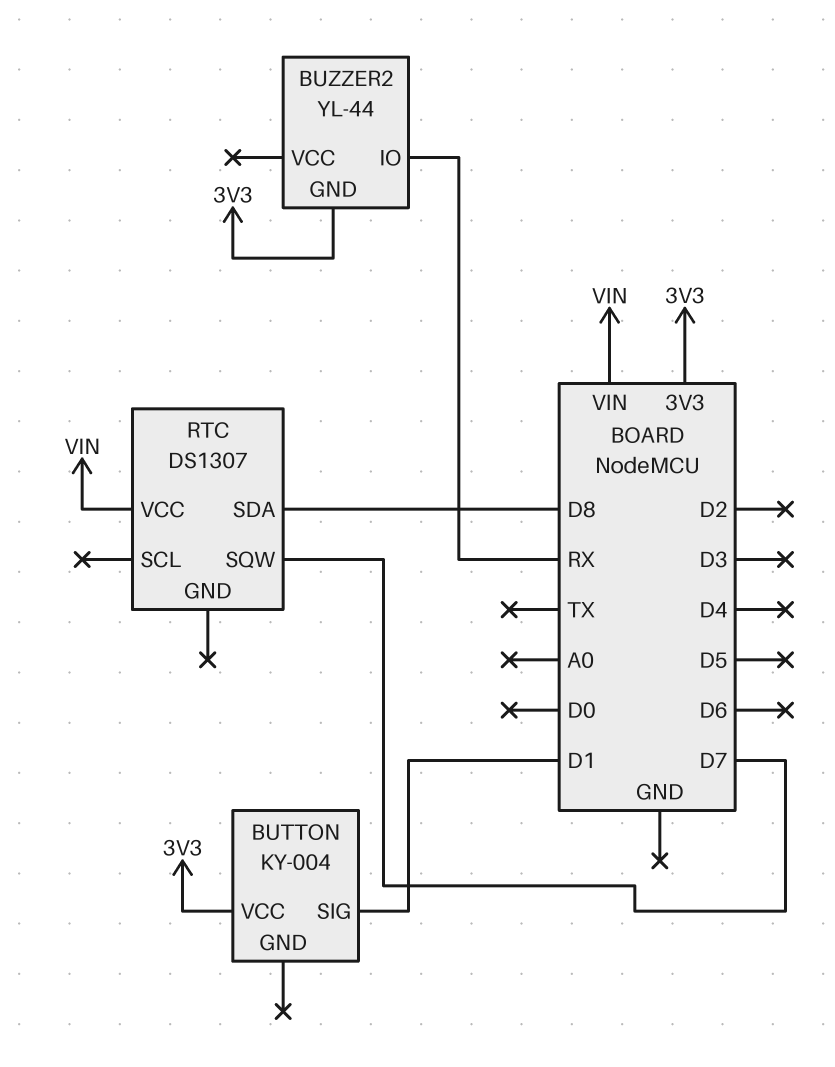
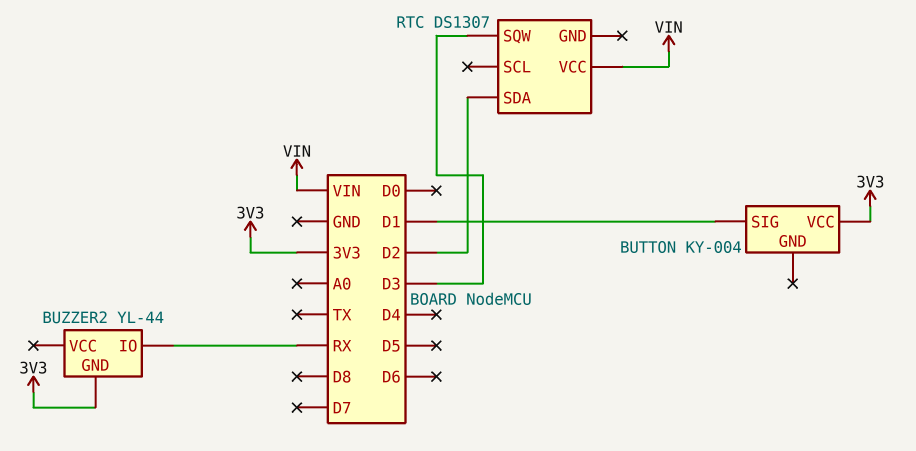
RTC pin SDA: D8 -> D2
RTC pin SQW: D7 -> D3

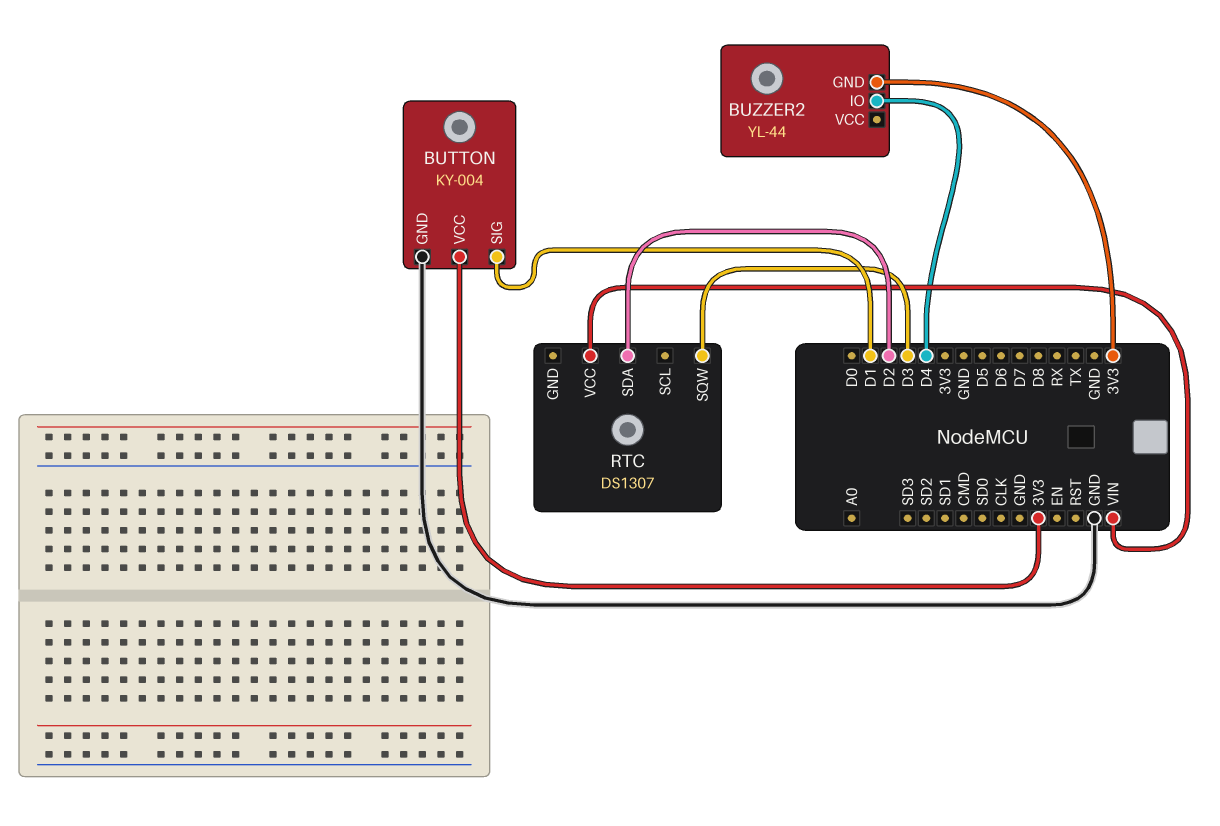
BUTTON pin GND: none -> GND
BUZZER2 pin IO: RX -> D4

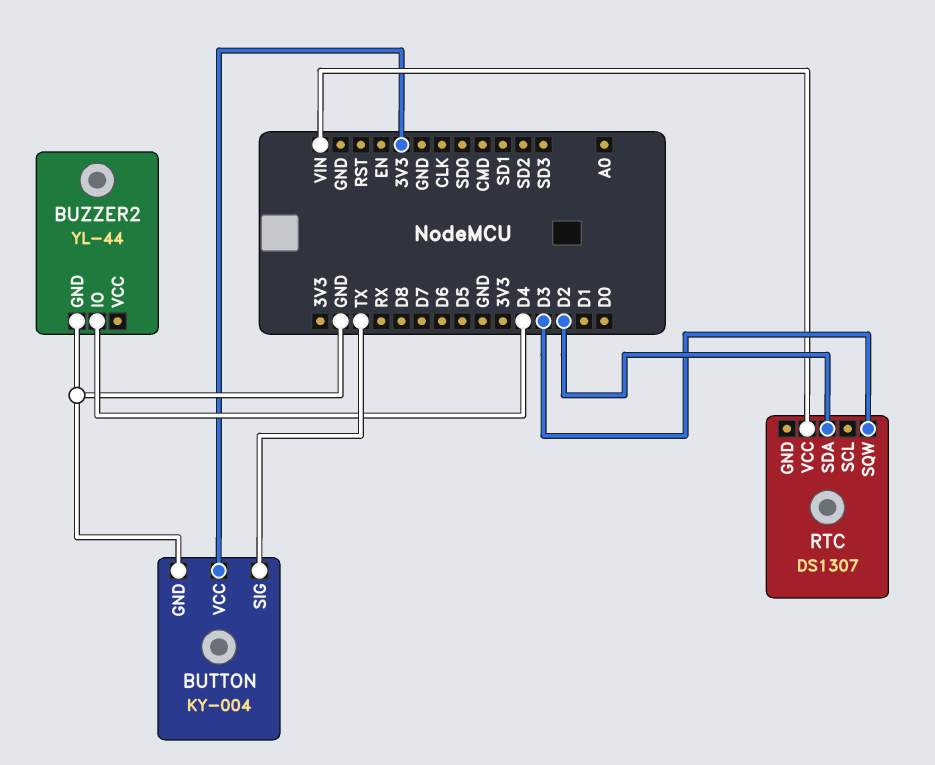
BUTTON pin SIG: D1 -> TX
BUZZER2 pin GND: 3V3 -> GND

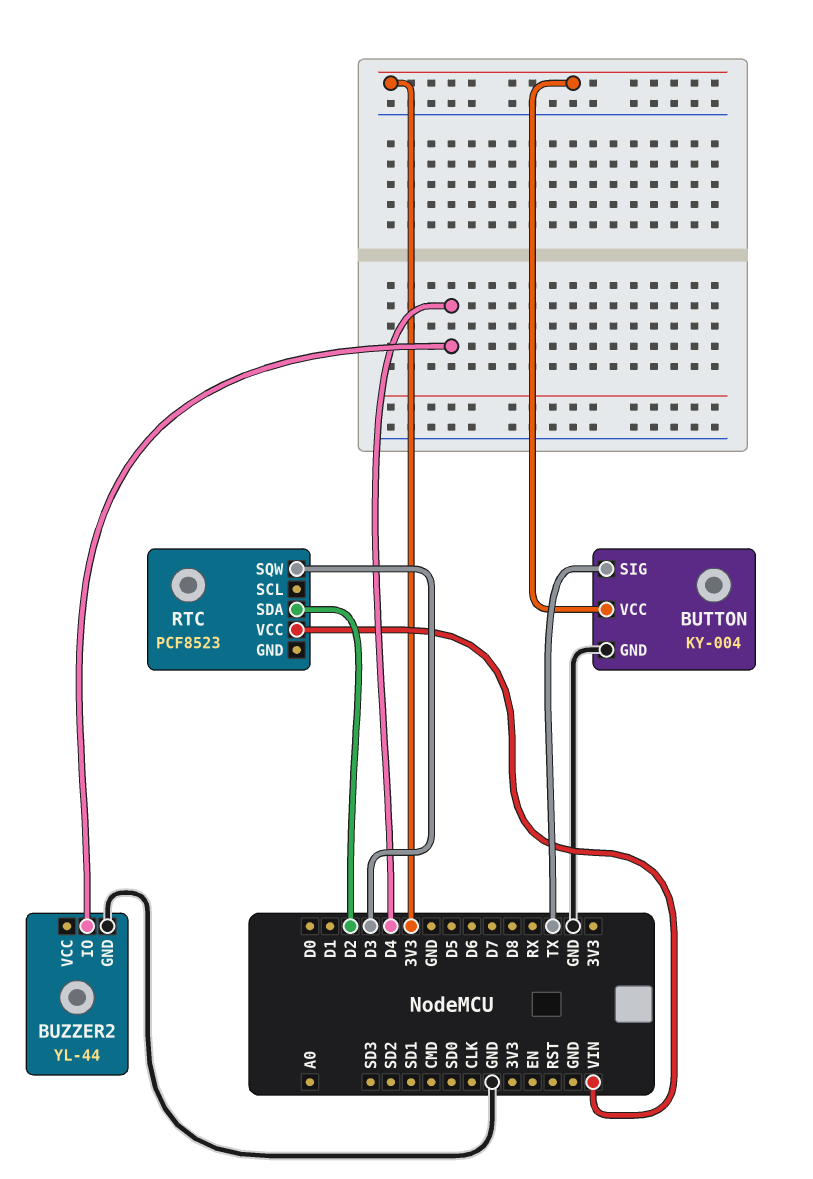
RTC: DS1307 -> PCF8523

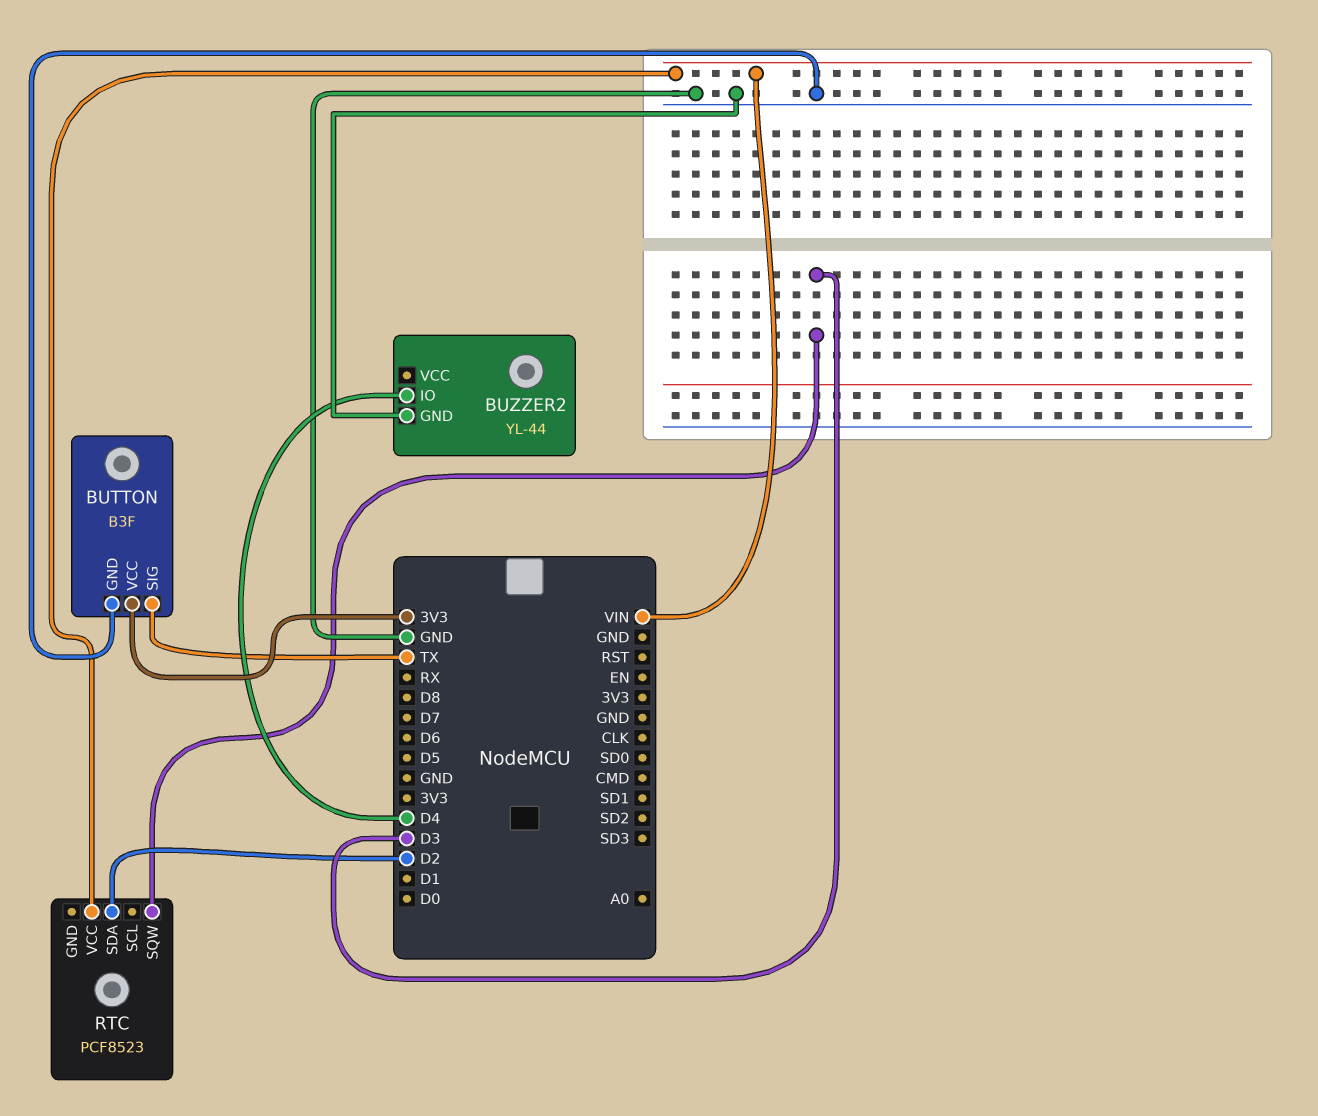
BUTTON: KY-004 -> B3F

